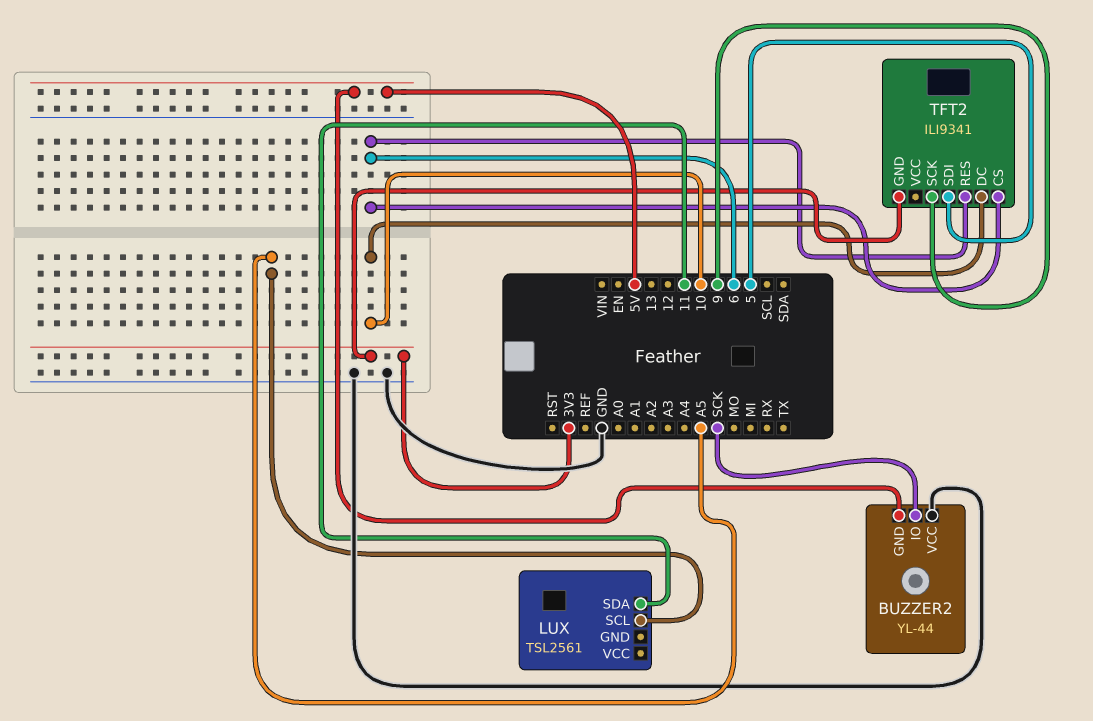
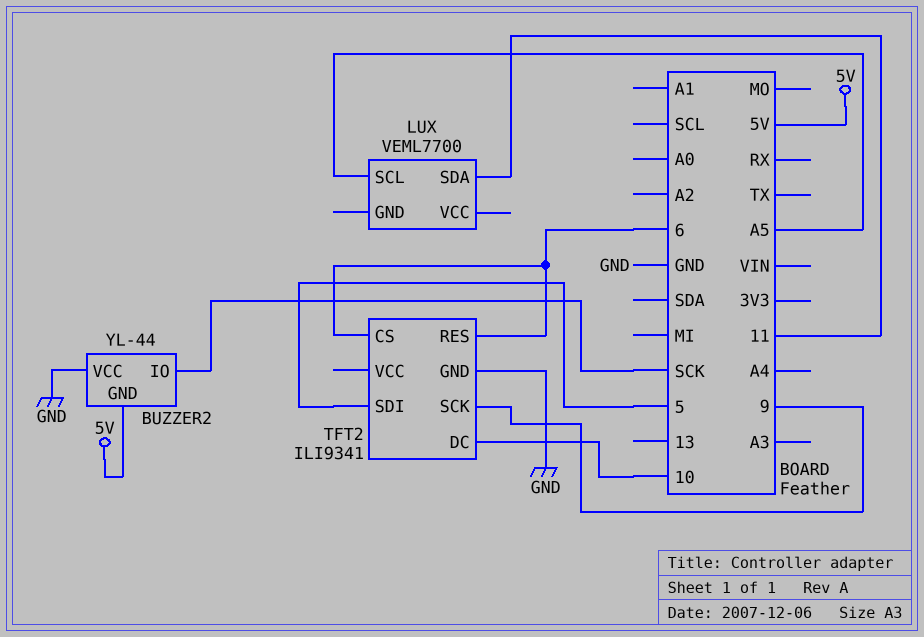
LUX: TSL2561 -> VEML7700
TFT2 pin GND: 3V3 -> GND

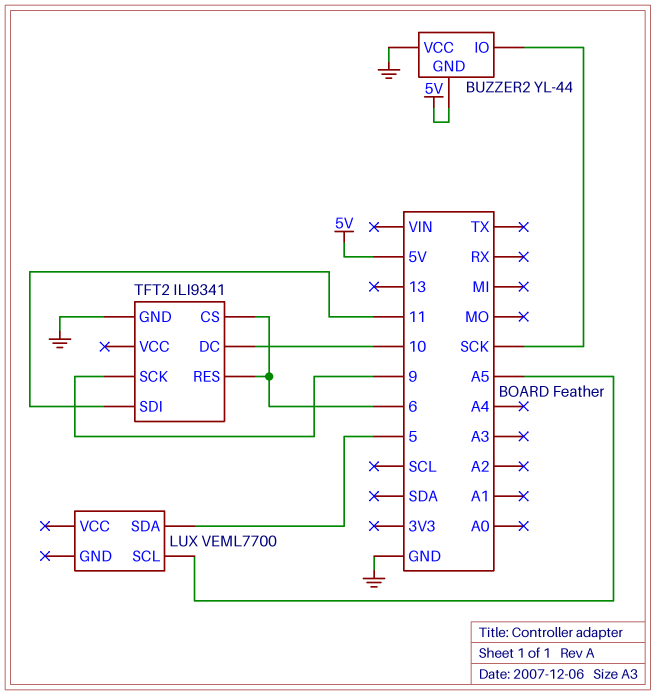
LUX pin SDA: 11 -> 5
TFT2 pin SDI: 5 -> 11

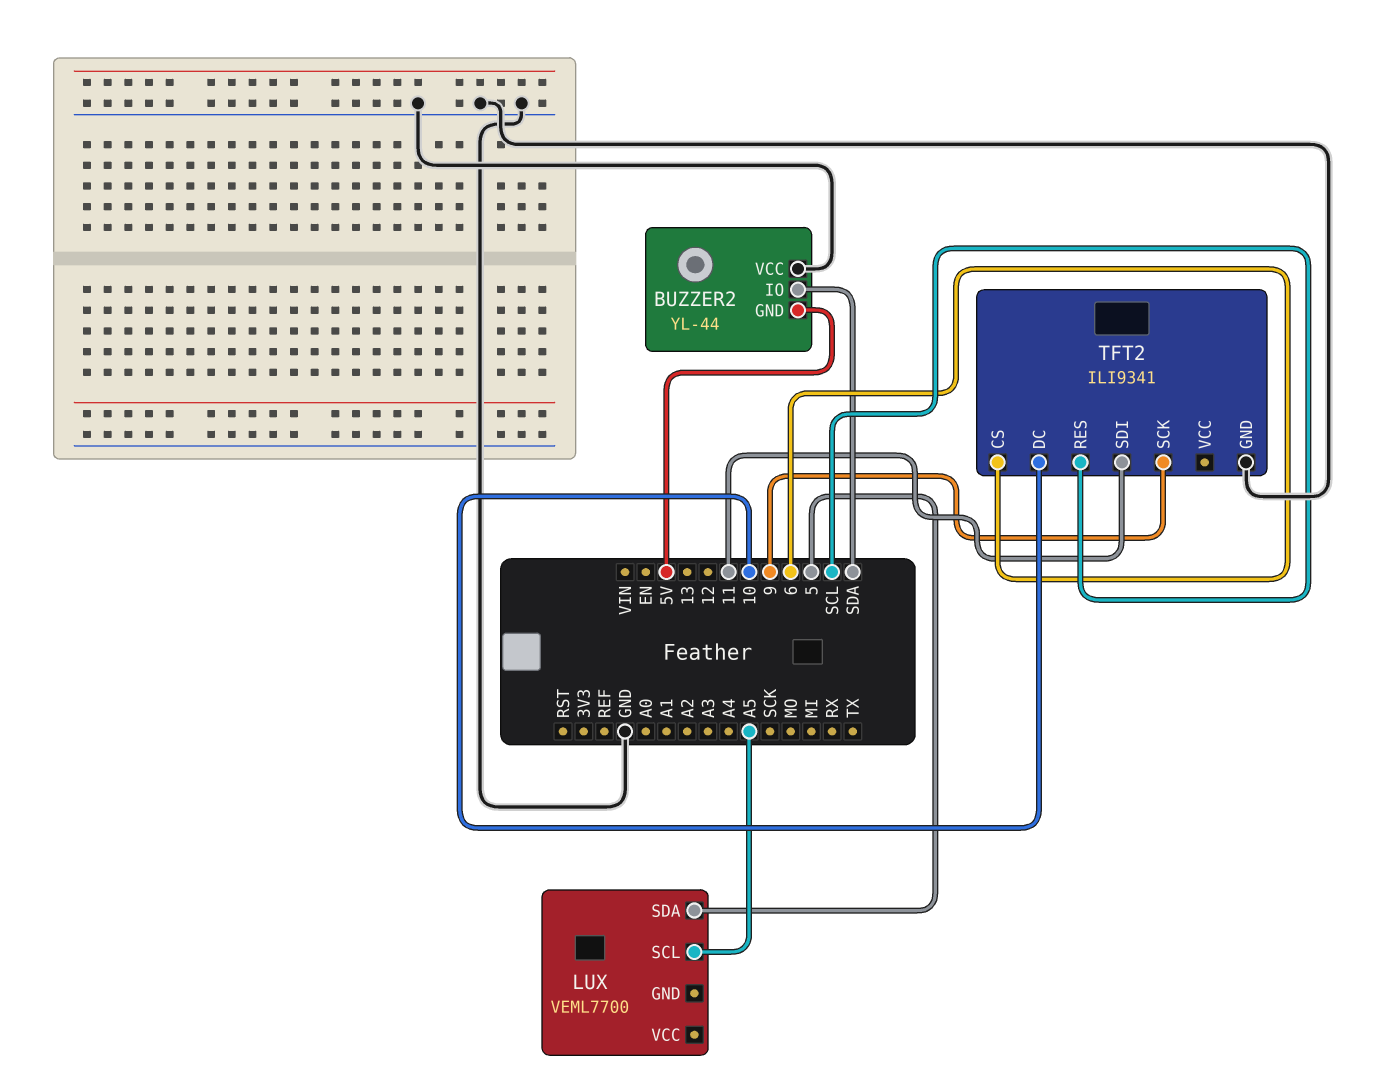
BUZZER2 pin IO: SCK -> SDA
TFT2 pin RES: 6 -> SCL

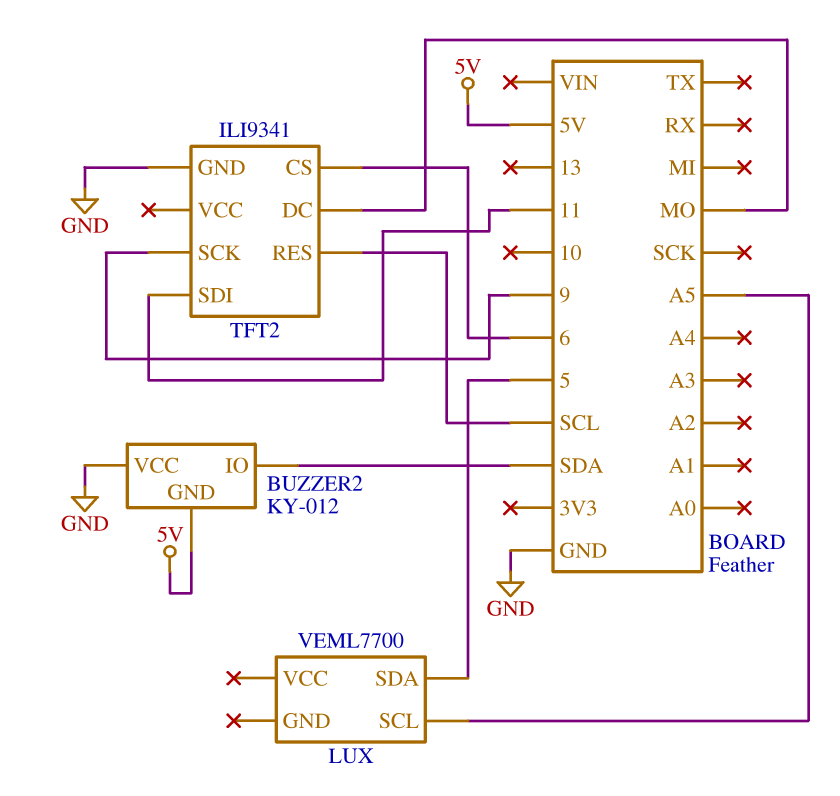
BUZZER2: YL-44 -> KY-012
TFT2 pin DC: 10 -> MO

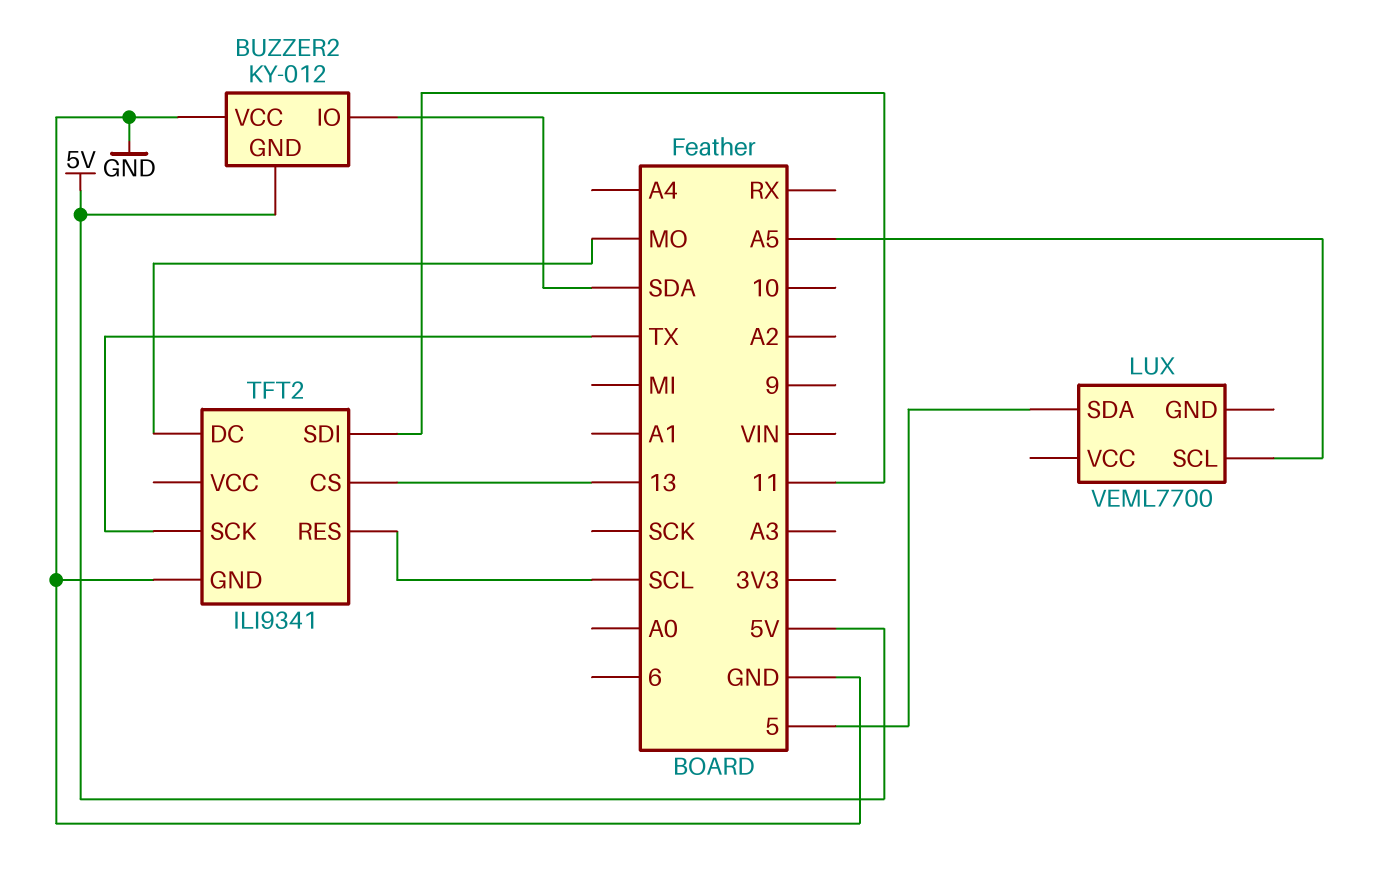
TFT2 pin CS: 6 -> 13
TFT2 pin SCK: 9 -> TX

